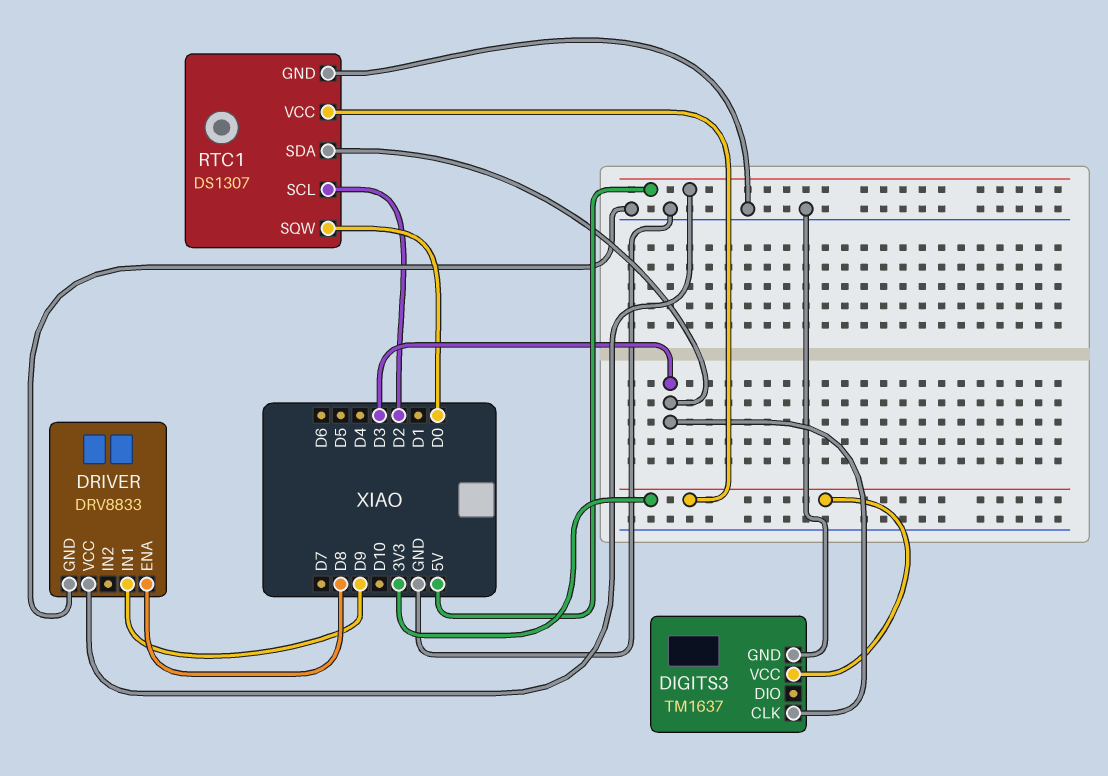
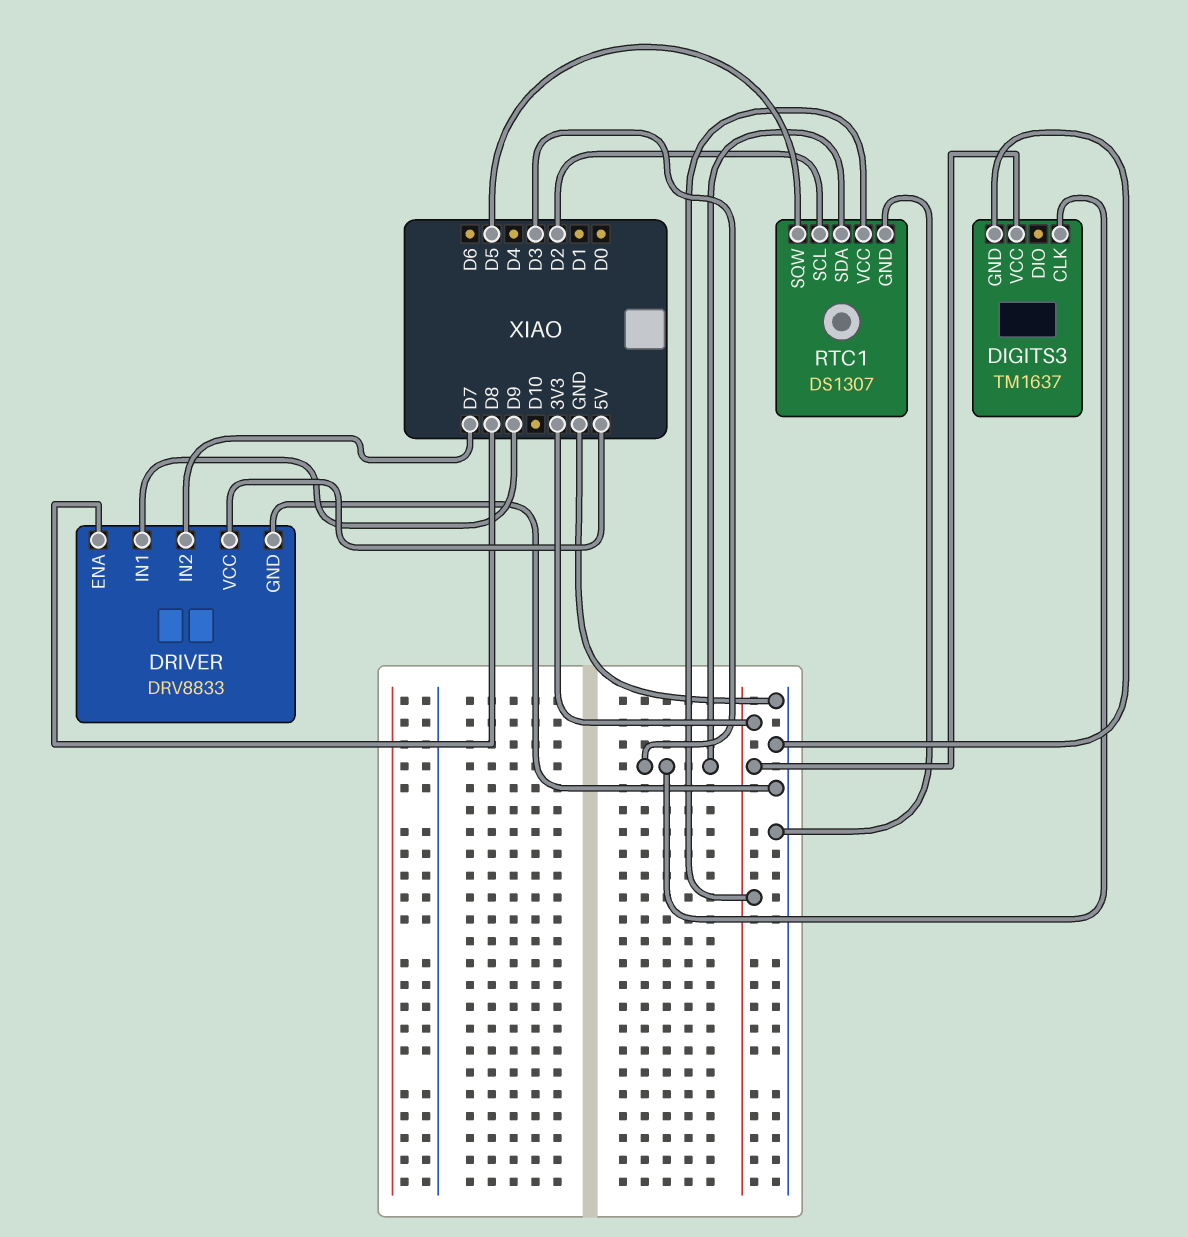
DRIVER pin IN2: none -> D7
RTC1 pin SQW: D0 -> D5

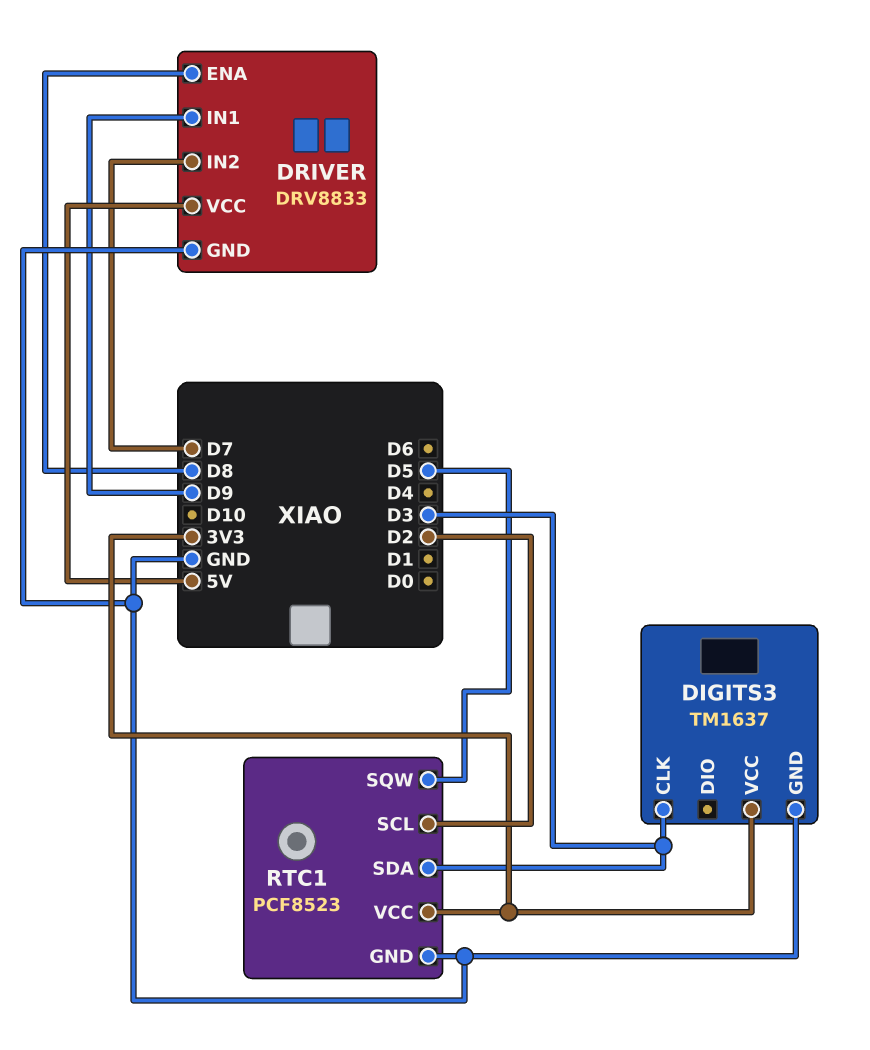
RTC1: DS1307 -> PCF8523

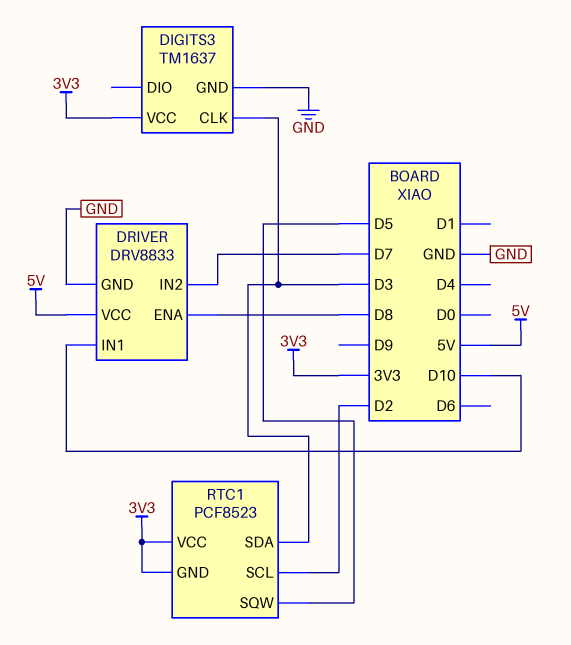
DRIVER pin IN1: D9 -> D10
RTC1 pin GND: GND -> 3V3

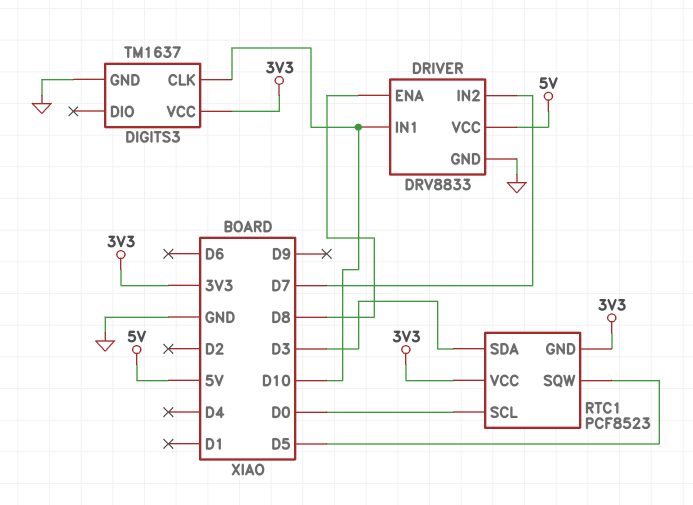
DIGITS3 pin CLK: D3 -> D10
RTC1 pin SCL: D2 -> D0

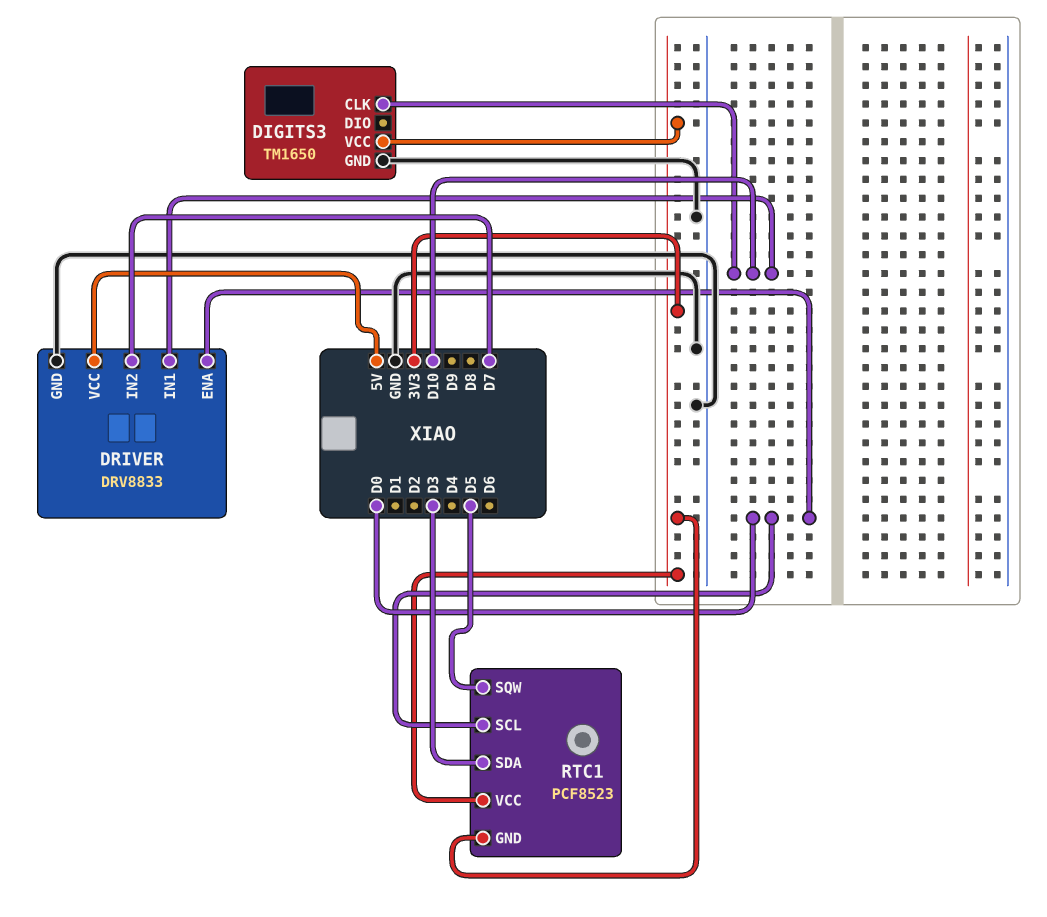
DIGITS3: TM1637 -> TM1650
DRIVER pin ENA: D8 -> D0

